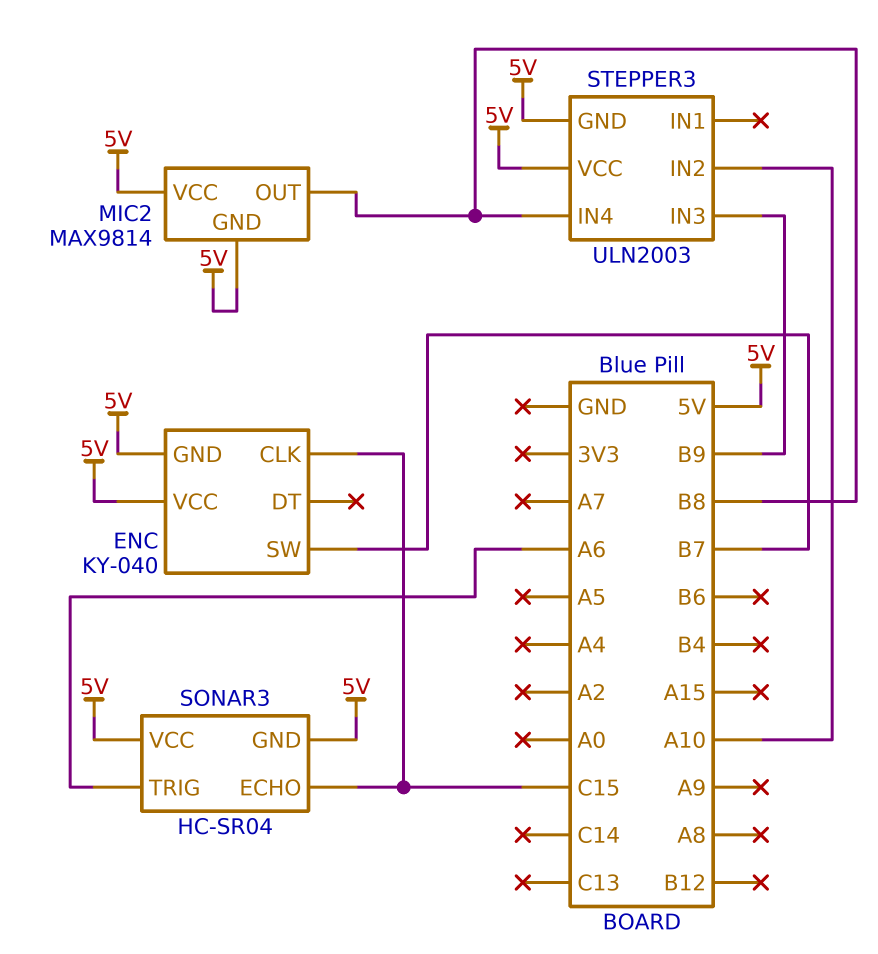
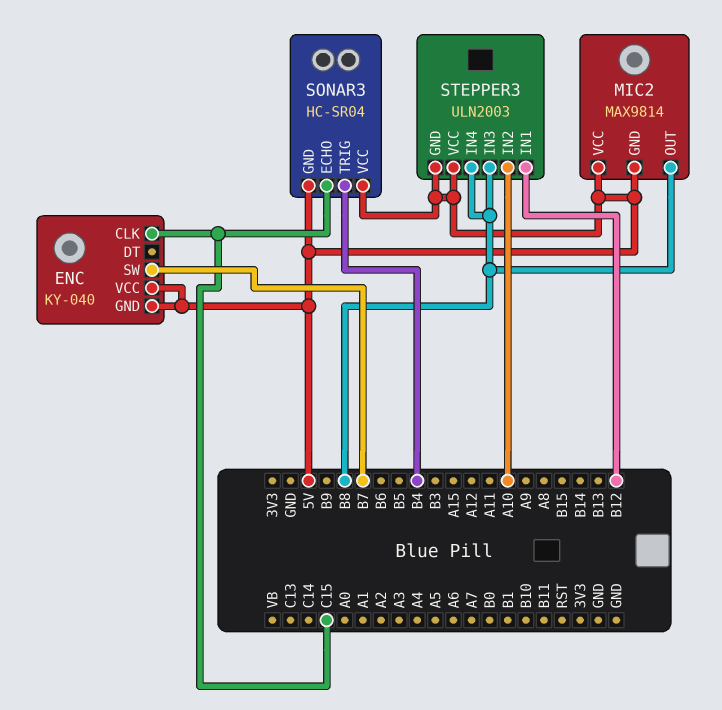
SONAR3 pin TRIG: A6 -> B4
STEPPER3 pin IN1: none -> B12
STEPPER3 pin IN3: B9 -> B8

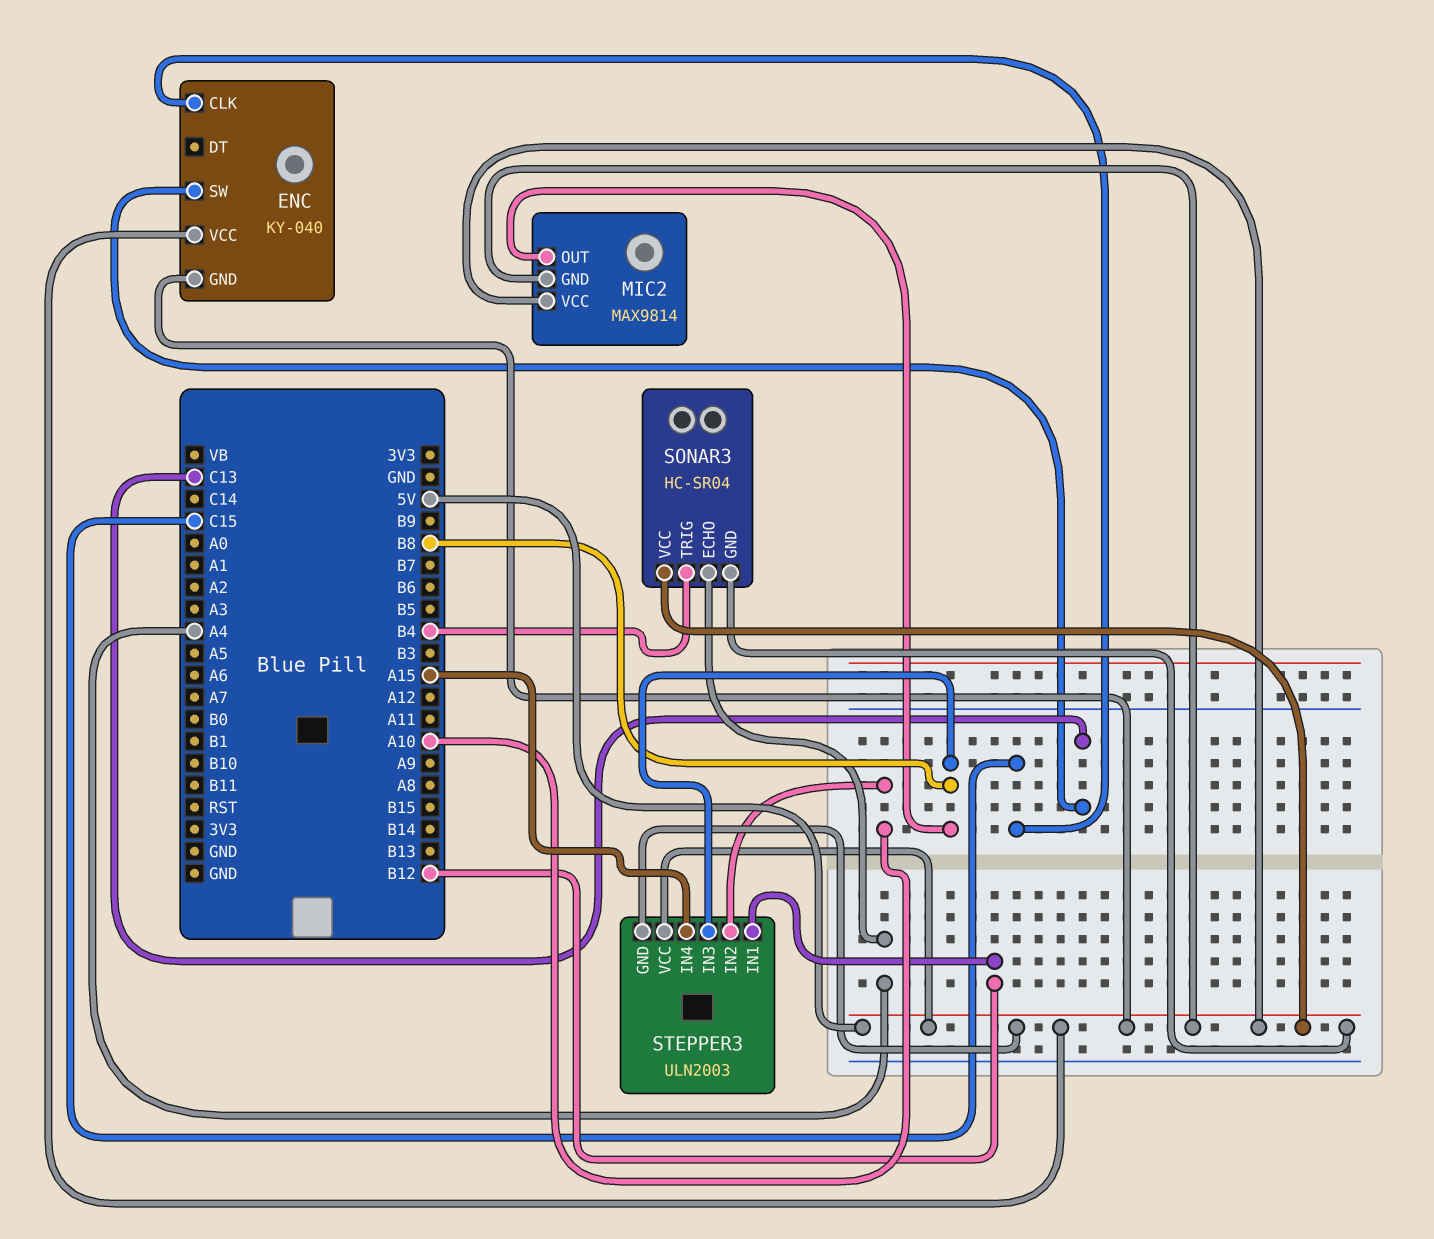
ENC pin SW: B7 -> C13
SONAR3 pin ECHO: C15 -> A4
STEPPER3 pin IN4: B8 -> A15

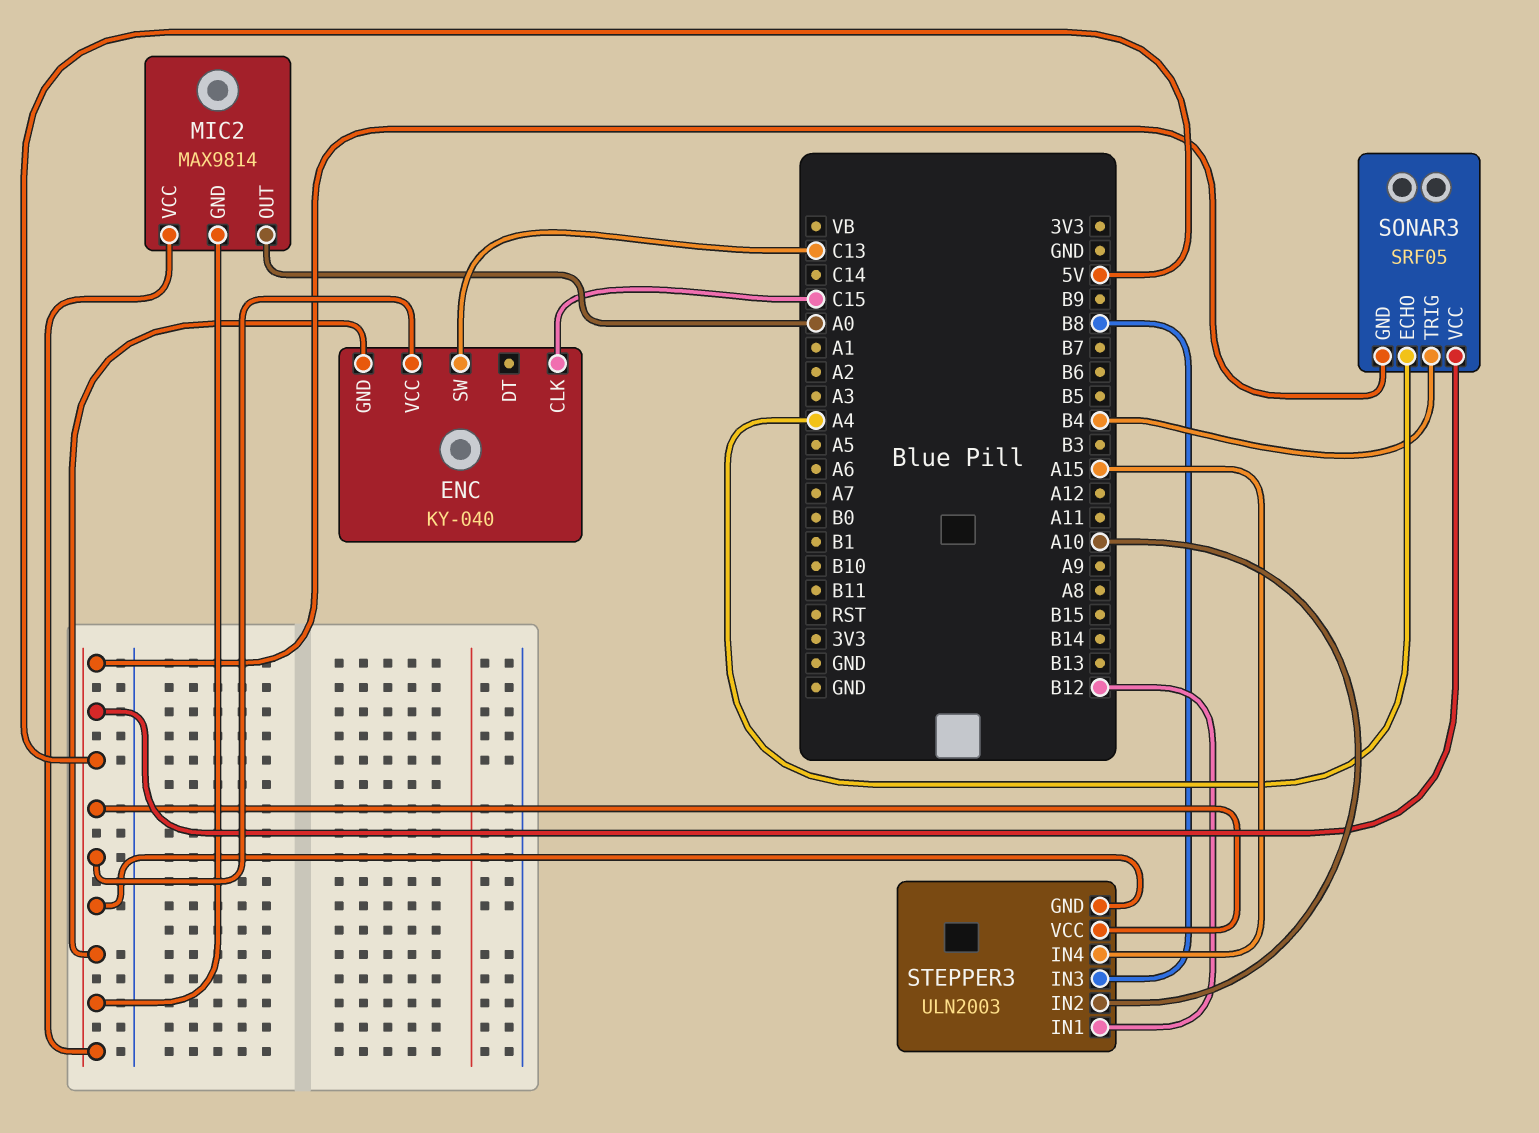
MIC2 pin OUT: B8 -> A0
SONAR3: HC-SR04 -> SRF05

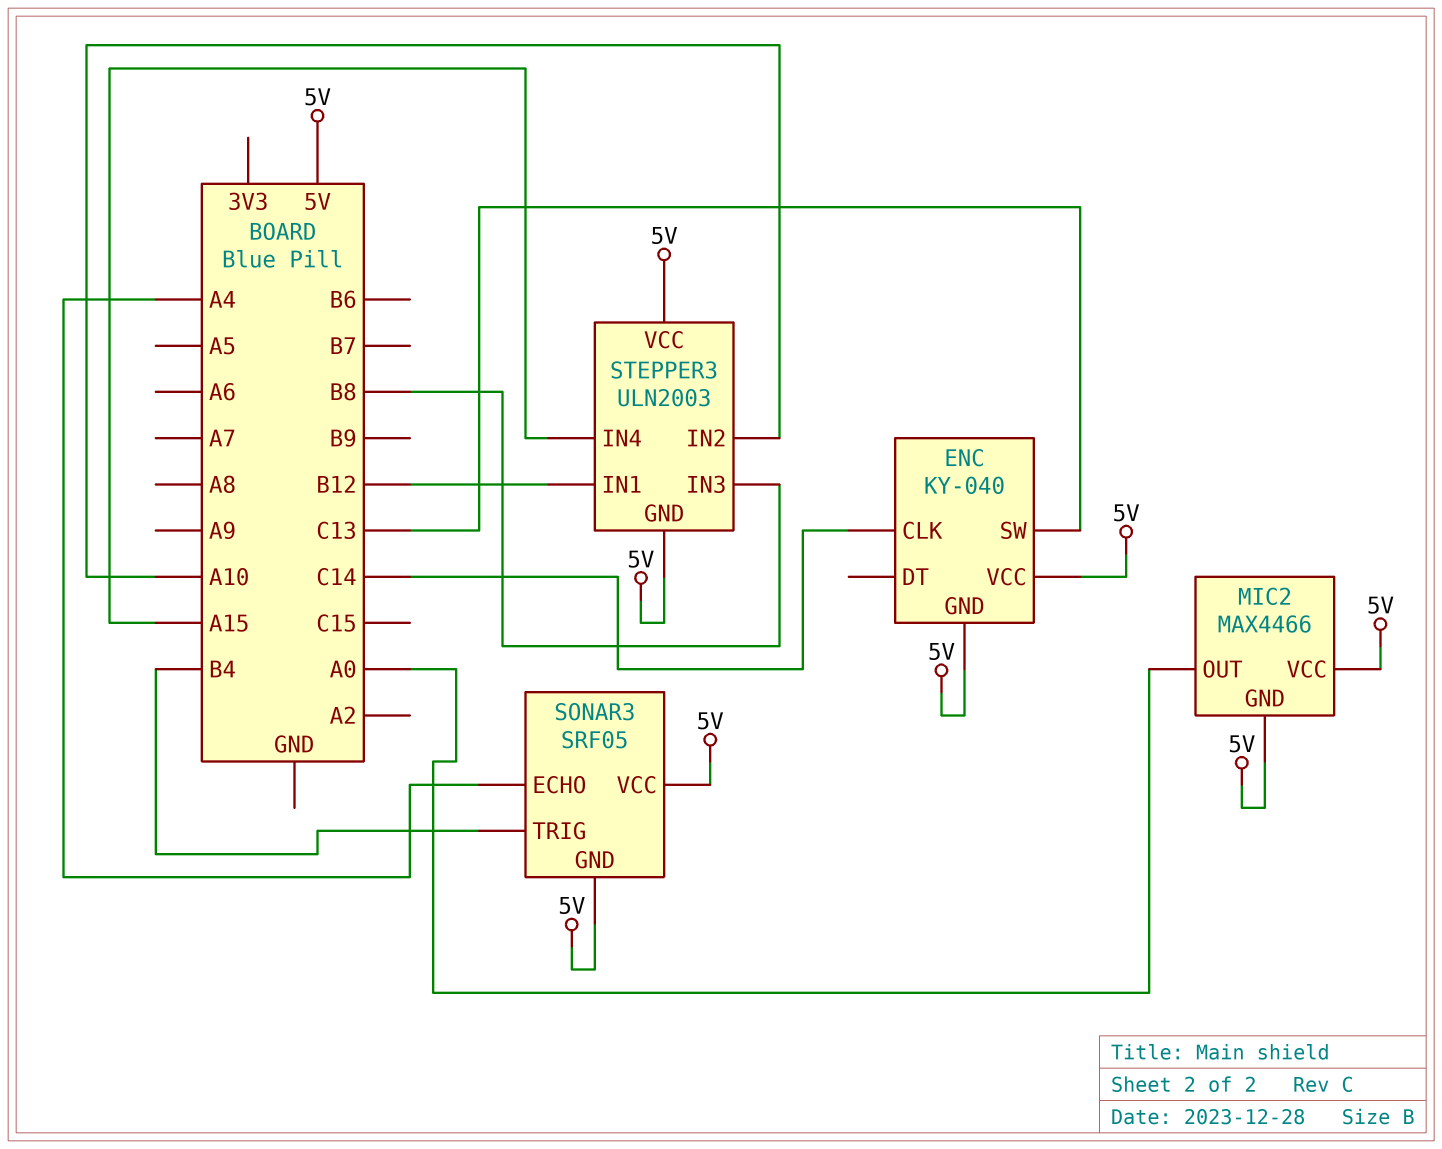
ENC pin CLK: C15 -> C14
MIC2: MAX9814 -> MAX4466

